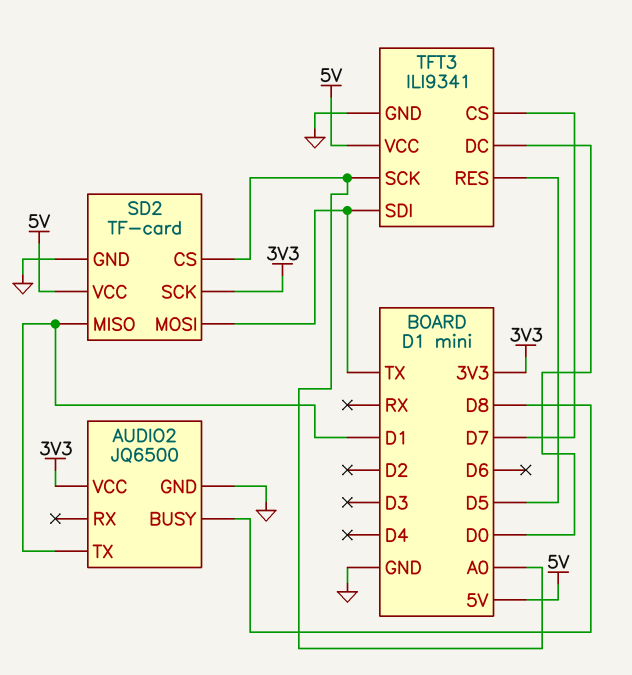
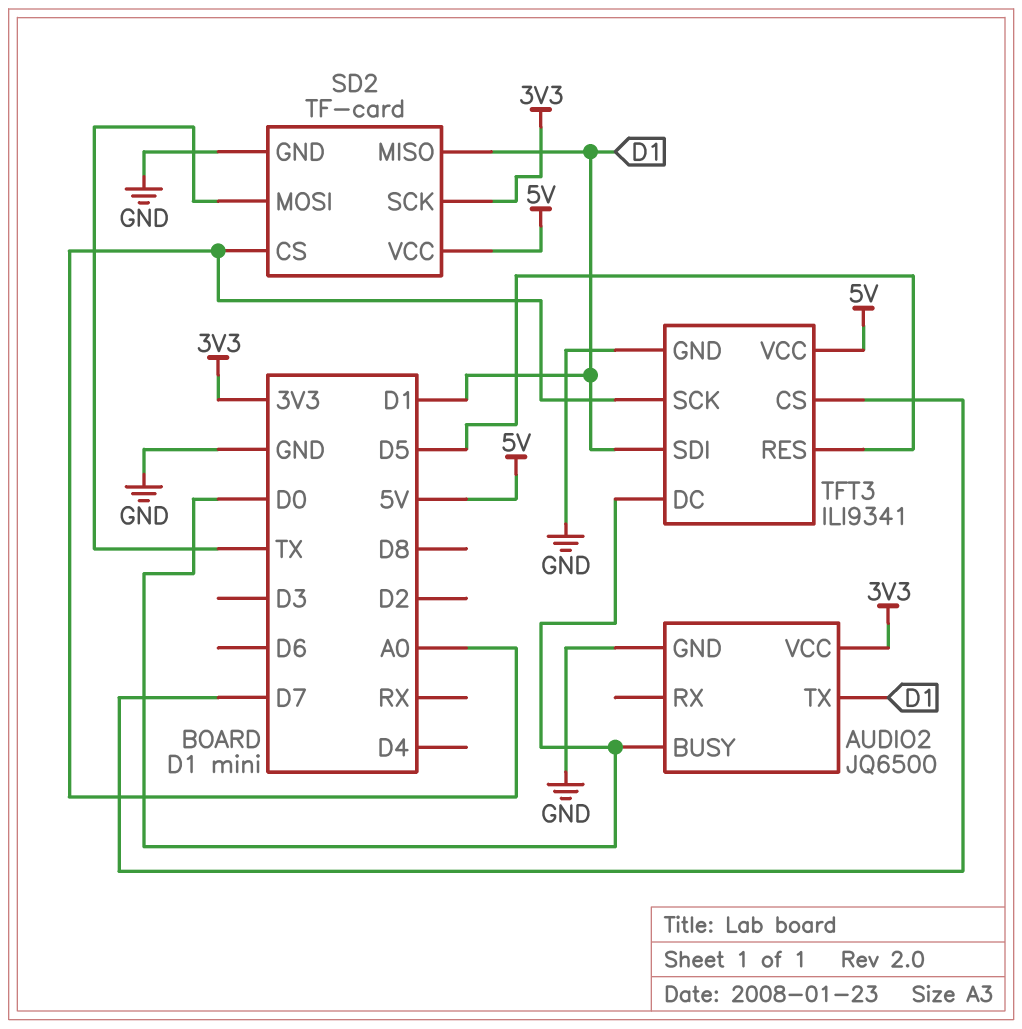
AUDIO2 pin BUSY: D8 -> D0
TFT3 pin SDI: TX -> D1

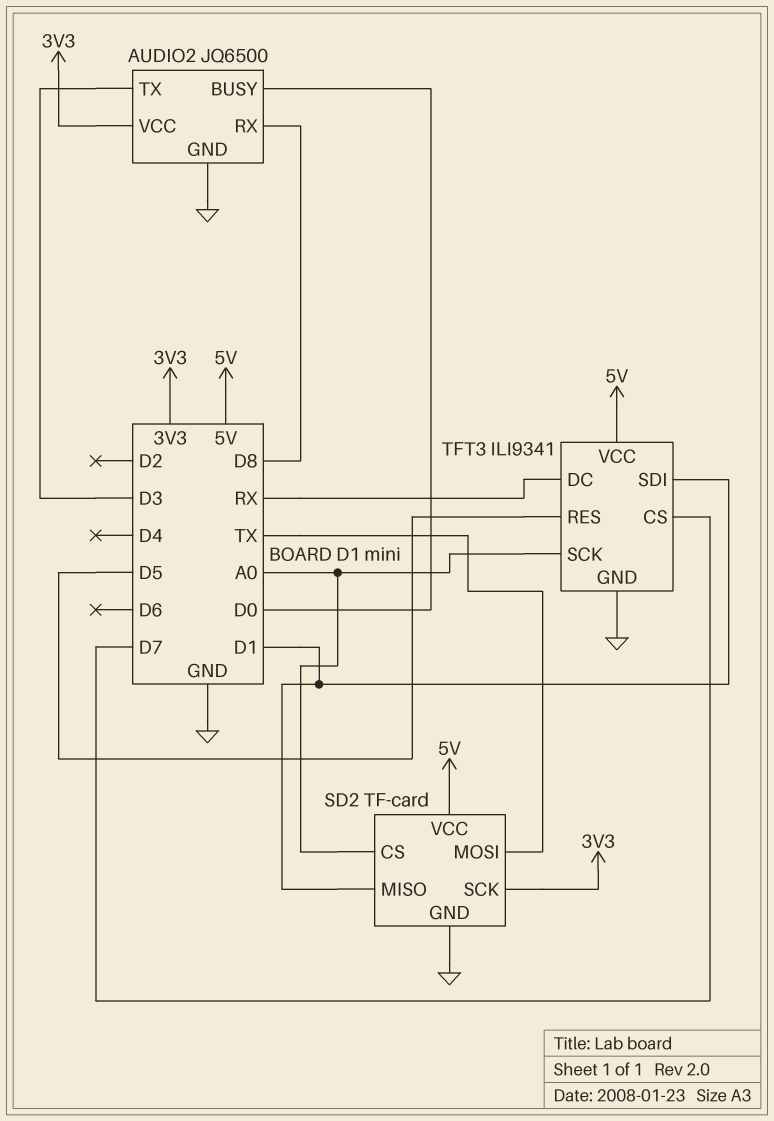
AUDIO2 pin RX: none -> D8
AUDIO2 pin TX: D1 -> D3
TFT3 pin DC: D0 -> RX

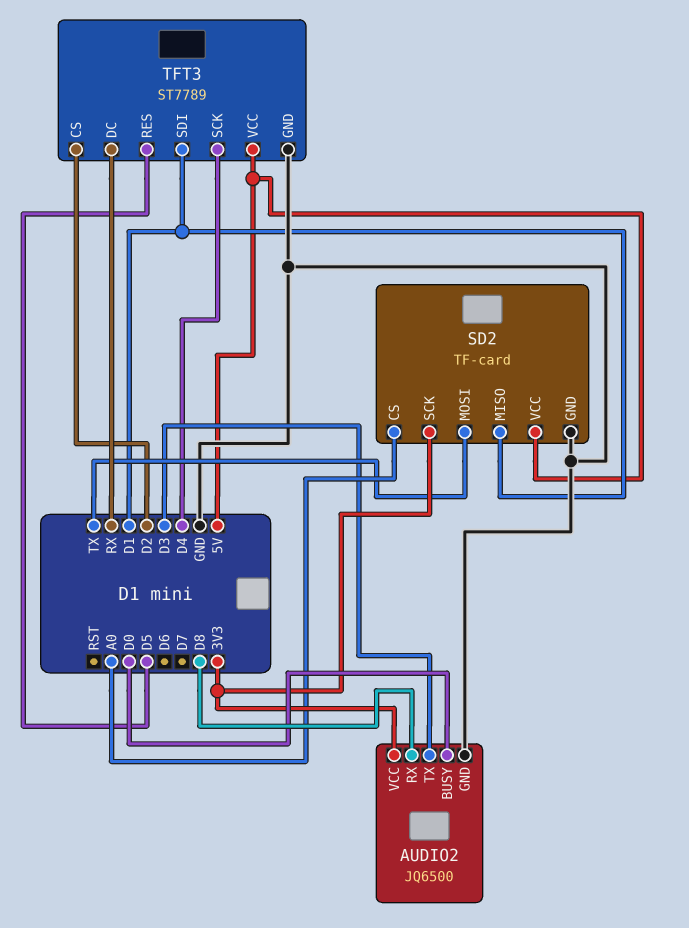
TFT3: ILI9341 -> ST7789
TFT3 pin CS: D7 -> D2
TFT3 pin SCK: A0 -> D4

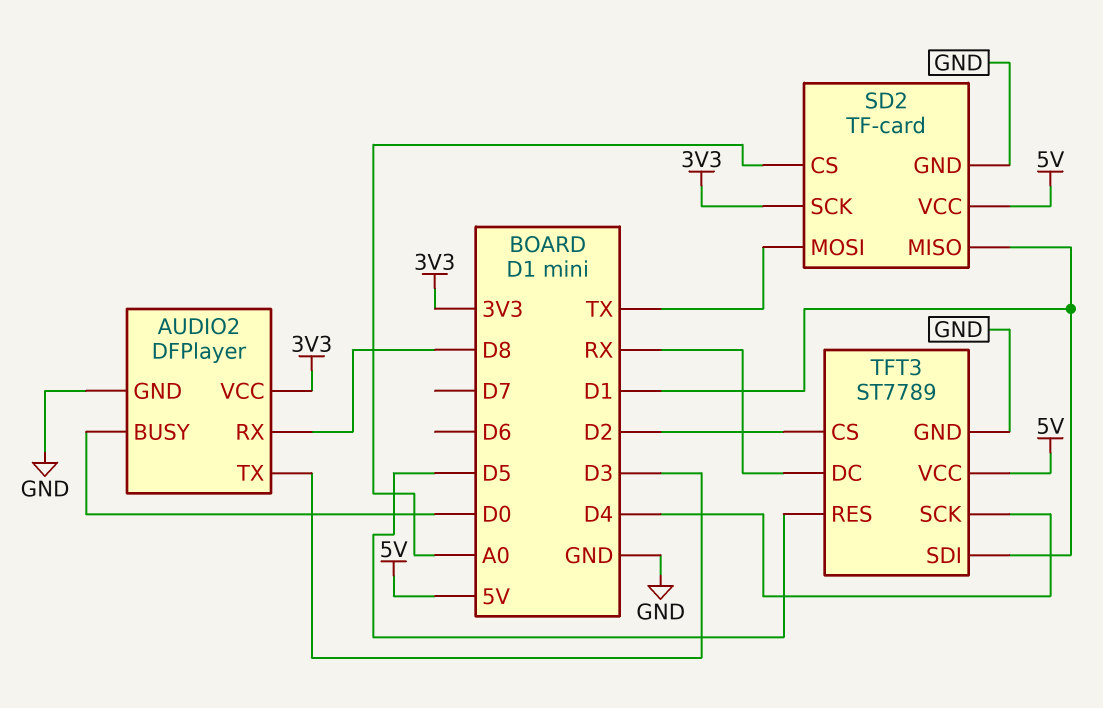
AUDIO2: JQ6500 -> DFPlayer

